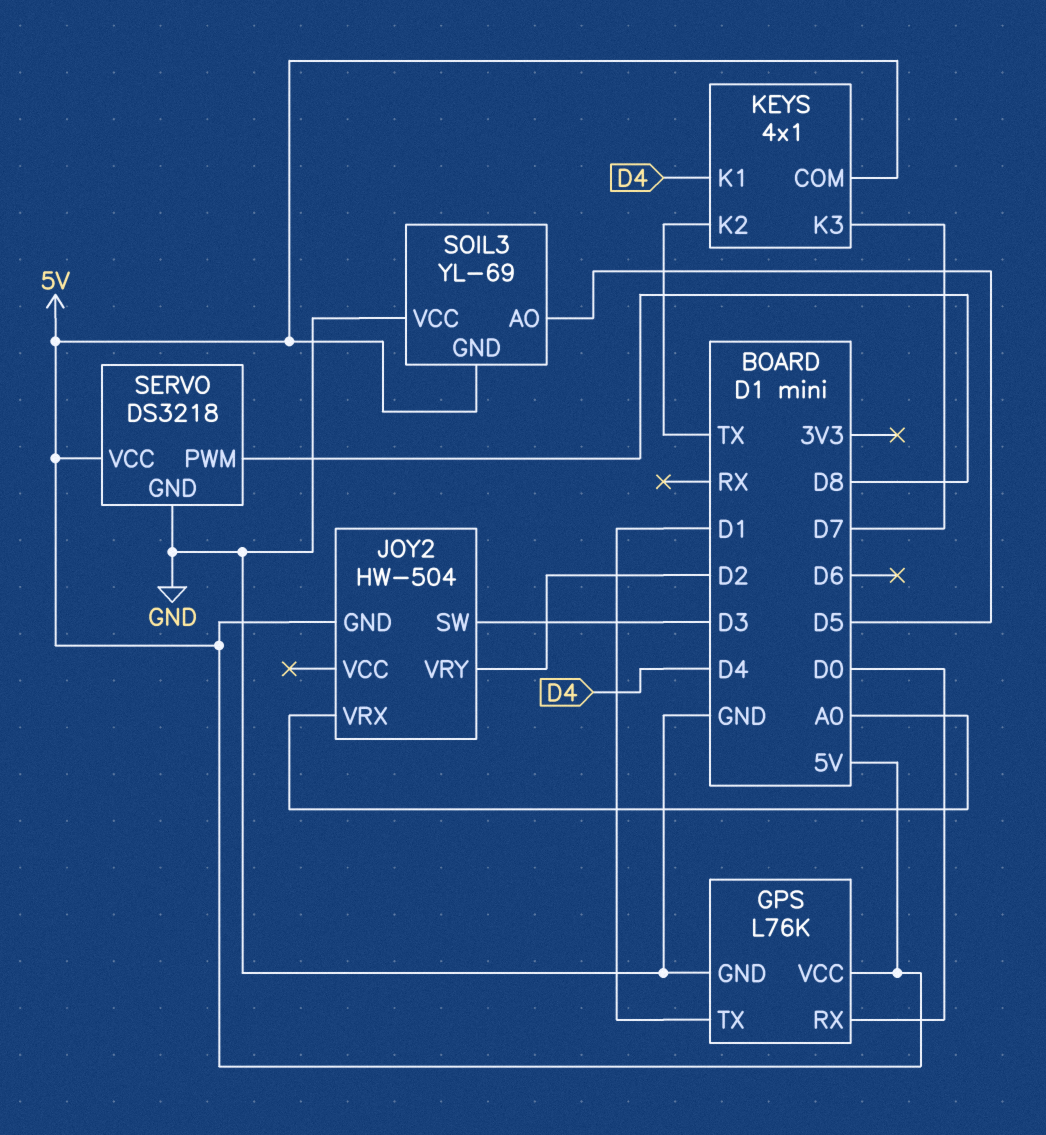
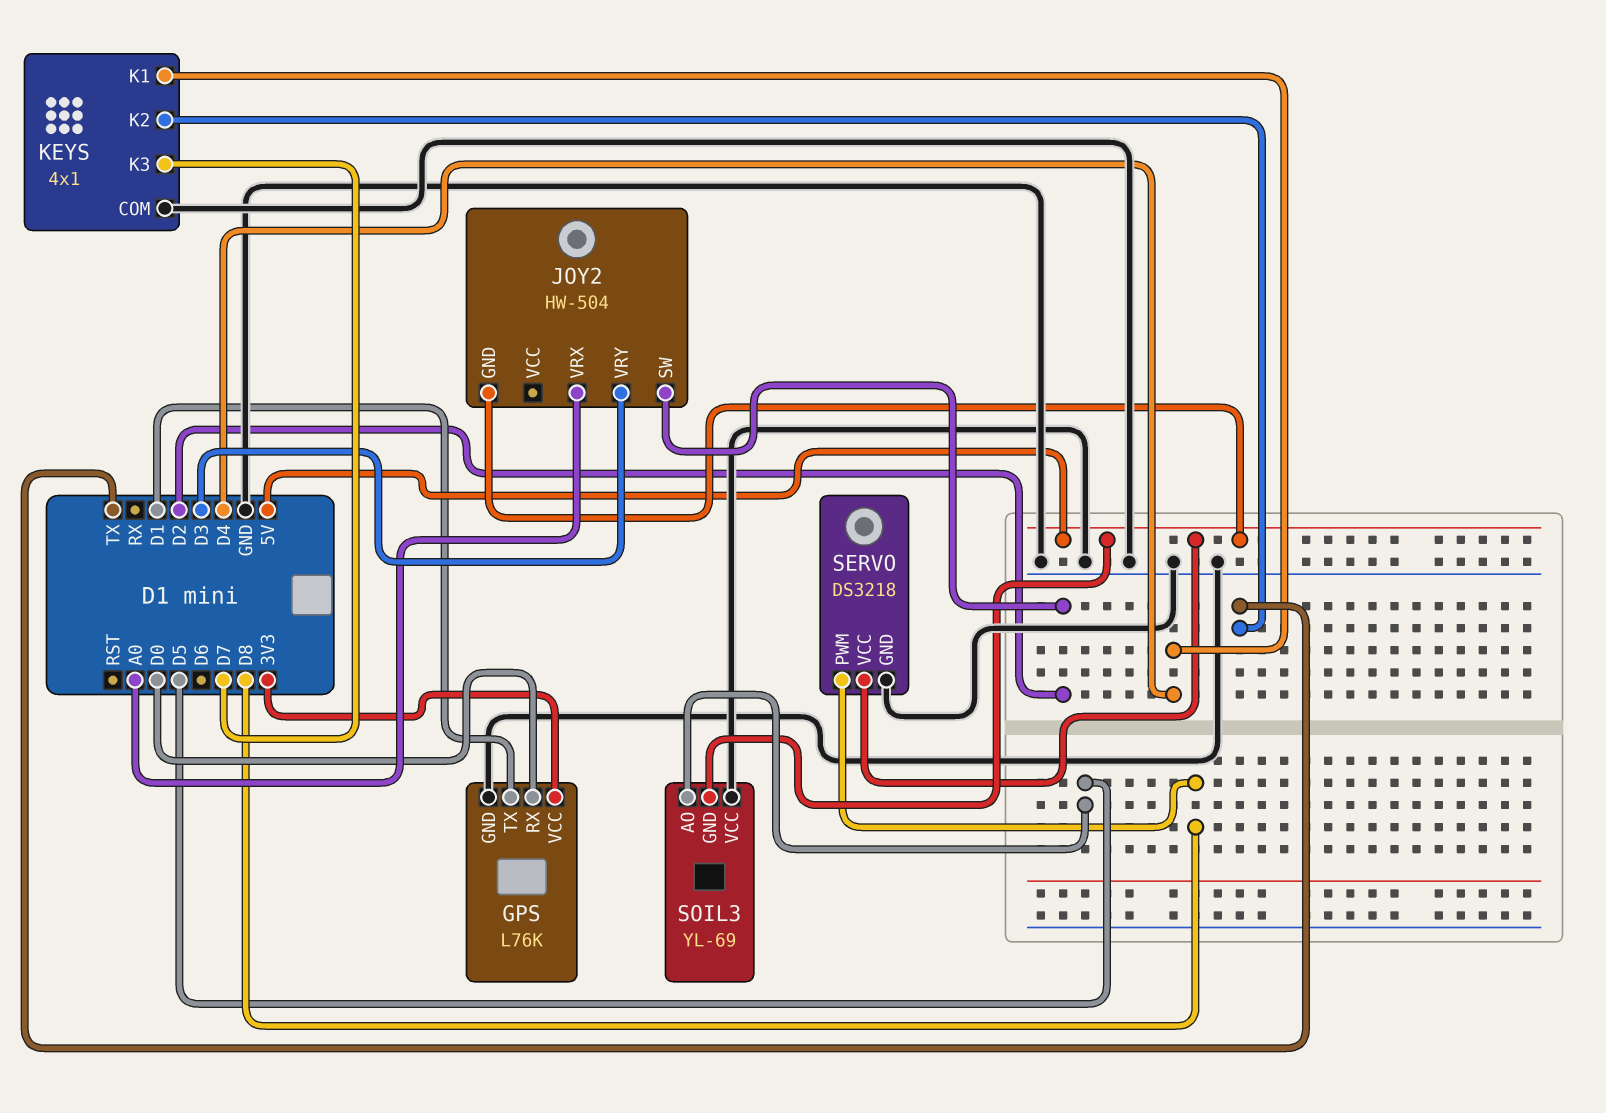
GPS pin VCC: 5V -> 3V3
JOY2 pin SW: D3 -> D2
JOY2 pin VRY: D2 -> D3
KEYS pin COM: 5V -> GND

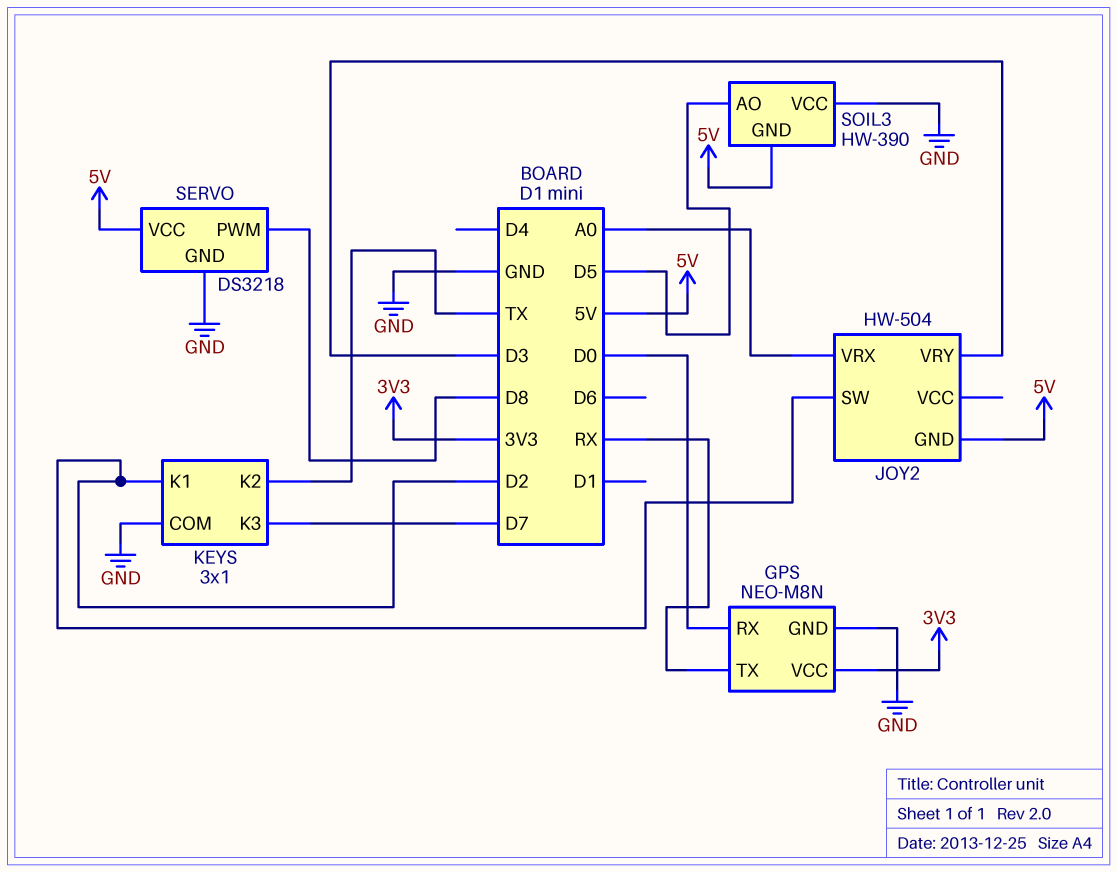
GPS: L76K -> NEO-M8N
GPS pin TX: D1 -> RX
KEYS: 4x1 -> 3x1
KEYS pin K1: D4 -> D2
SOIL3: YL-69 -> HW-390

